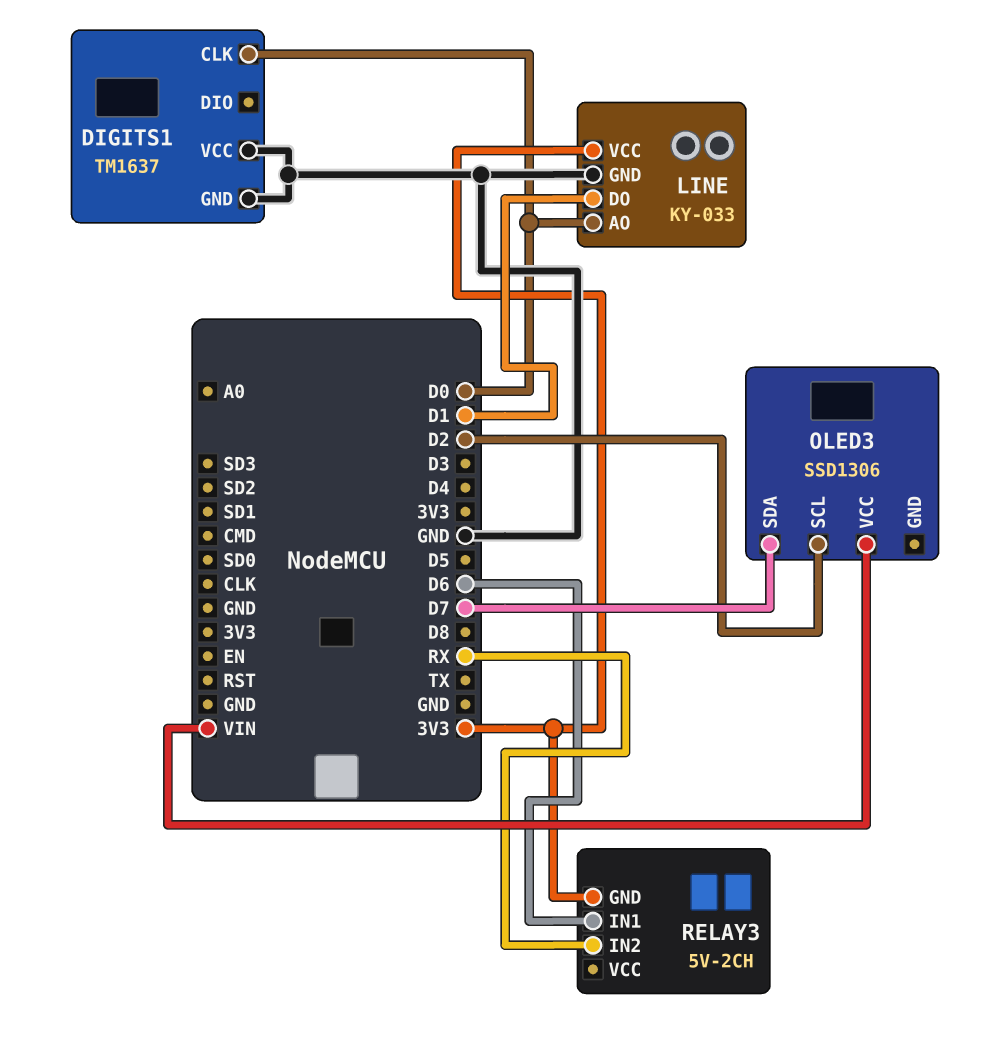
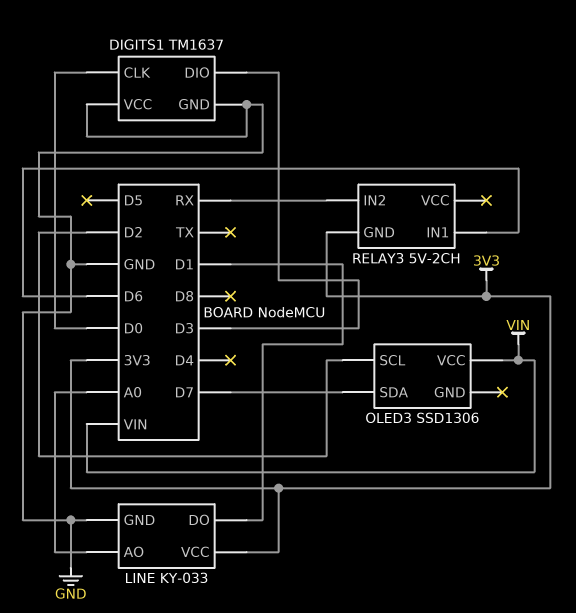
DIGITS1 pin DIO: none -> D3
LINE pin AO: D0 -> A0

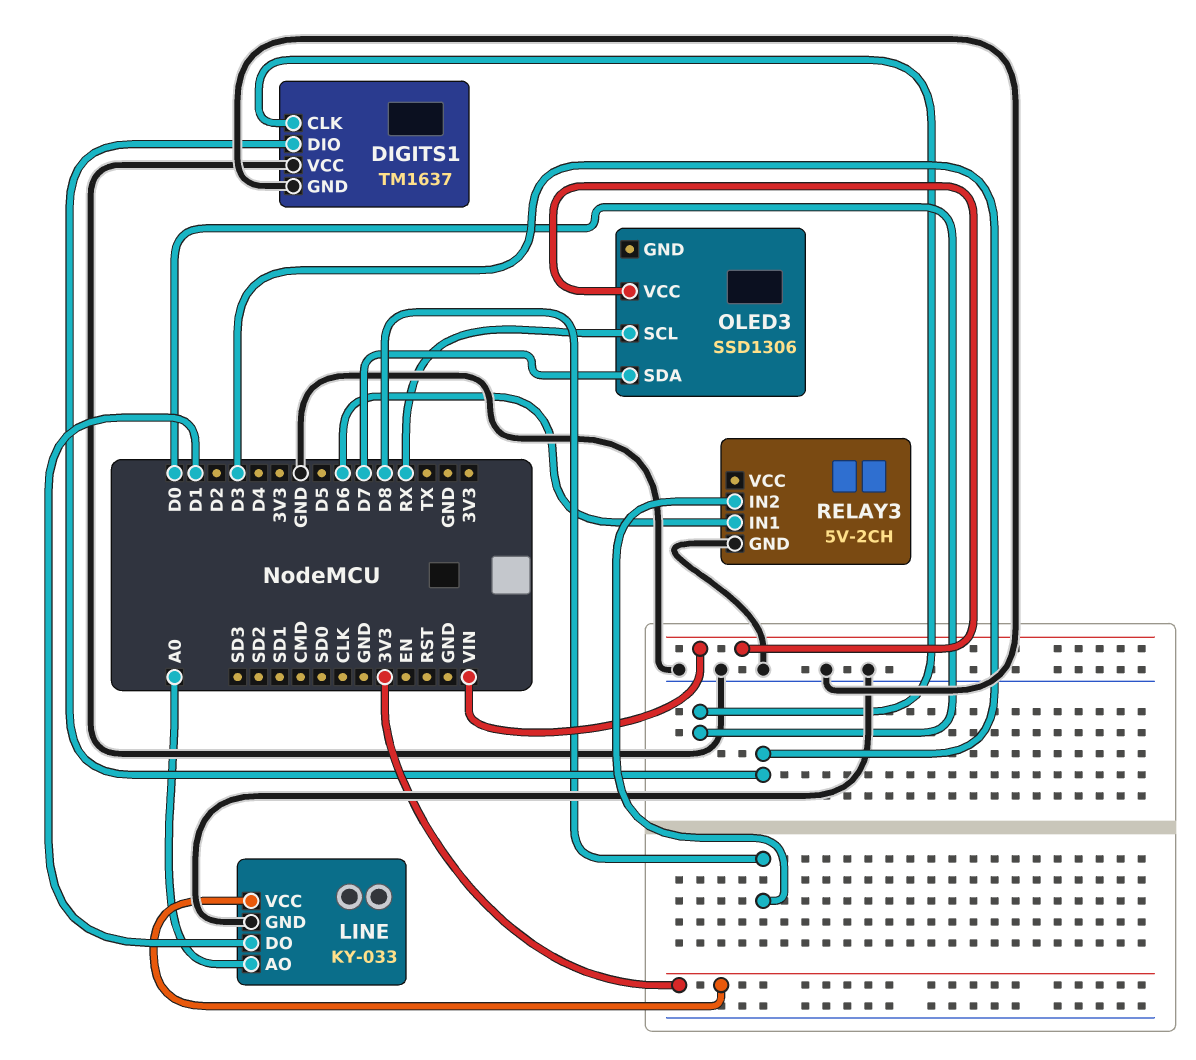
OLED3 pin SCL: D2 -> RX
RELAY3 pin GND: 3V3 -> GND
RELAY3 pin IN2: RX -> D8

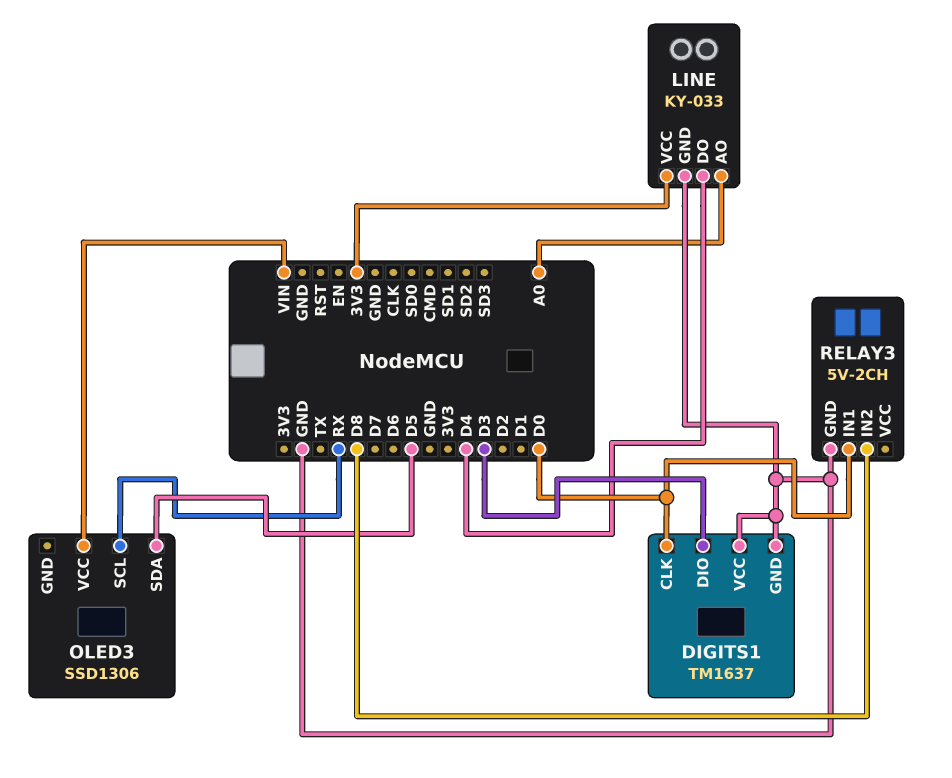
LINE pin DO: D1 -> D4
OLED3 pin SDA: D7 -> D5
RELAY3 pin IN1: D6 -> D0

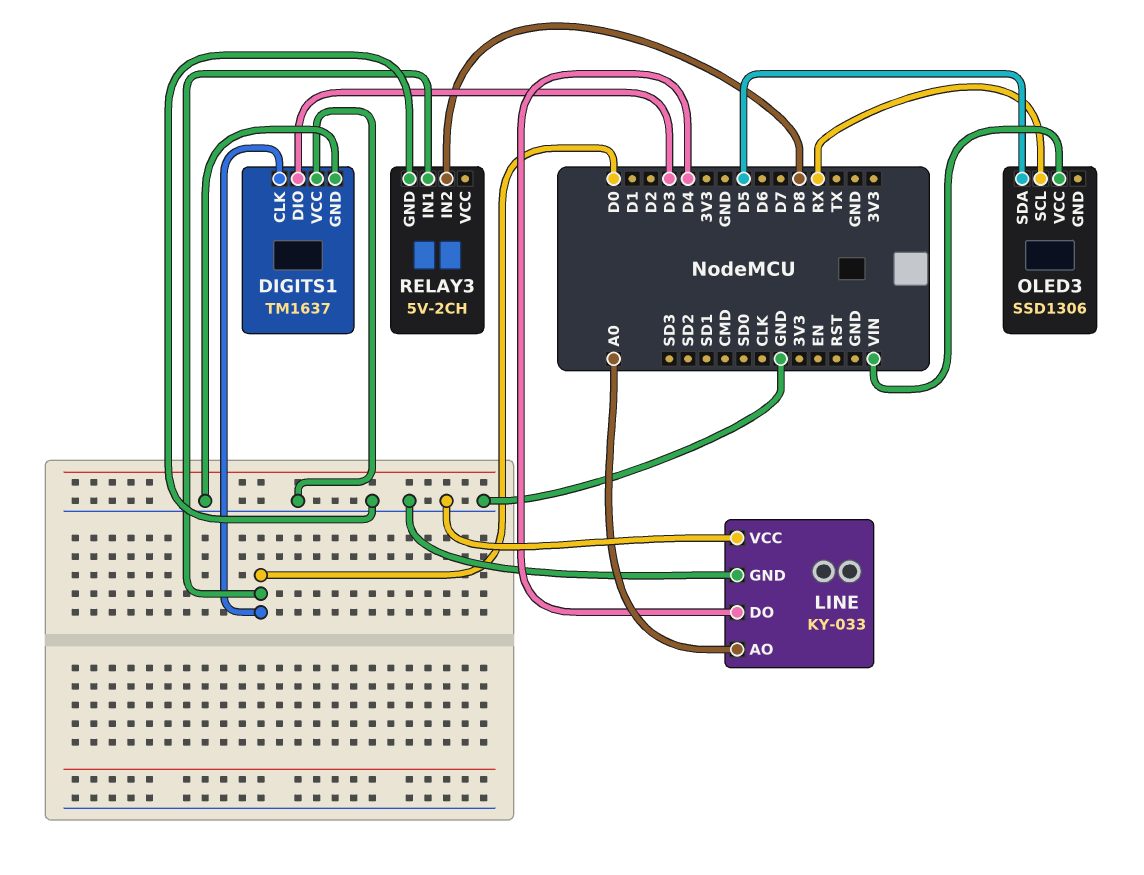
LINE pin VCC: 3V3 -> GND

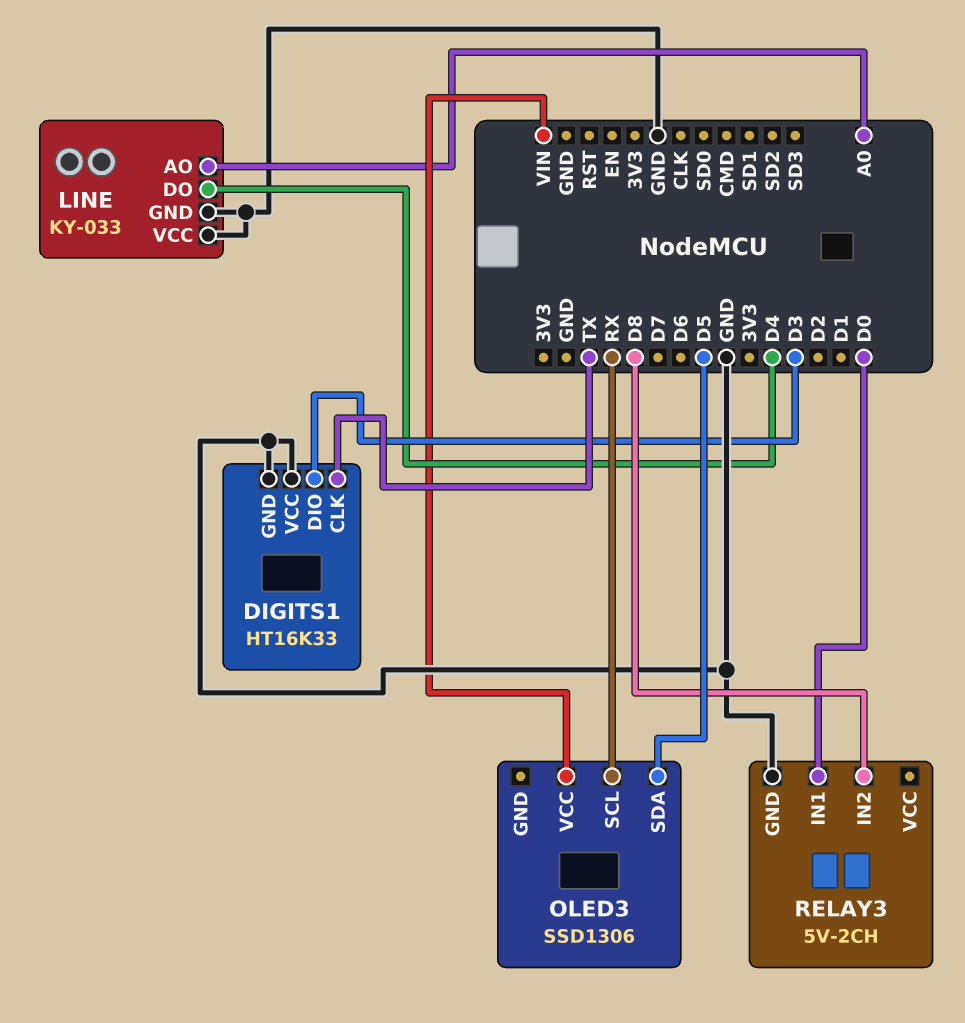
DIGITS1: TM1637 -> HT16K33
DIGITS1 pin CLK: D0 -> TX

